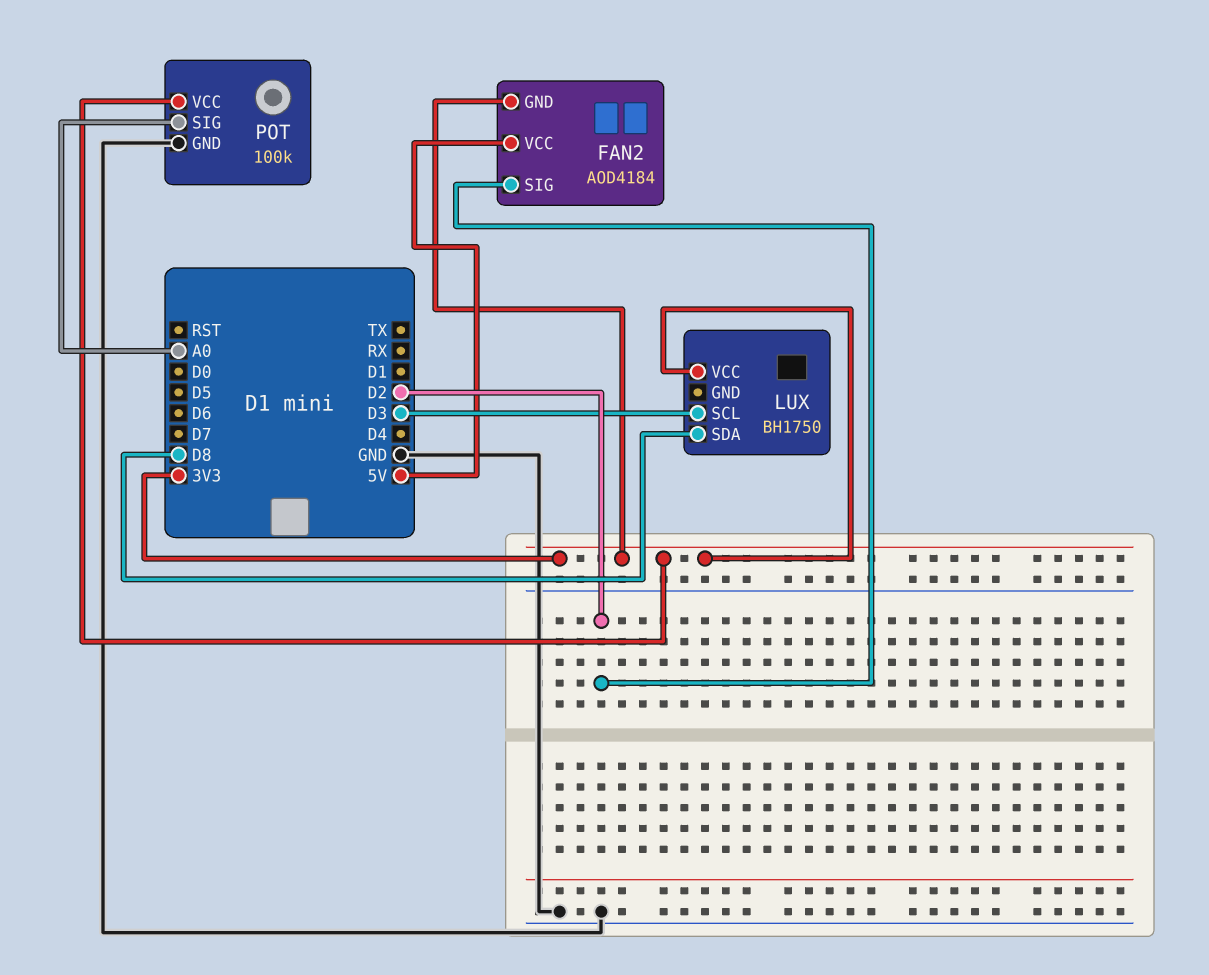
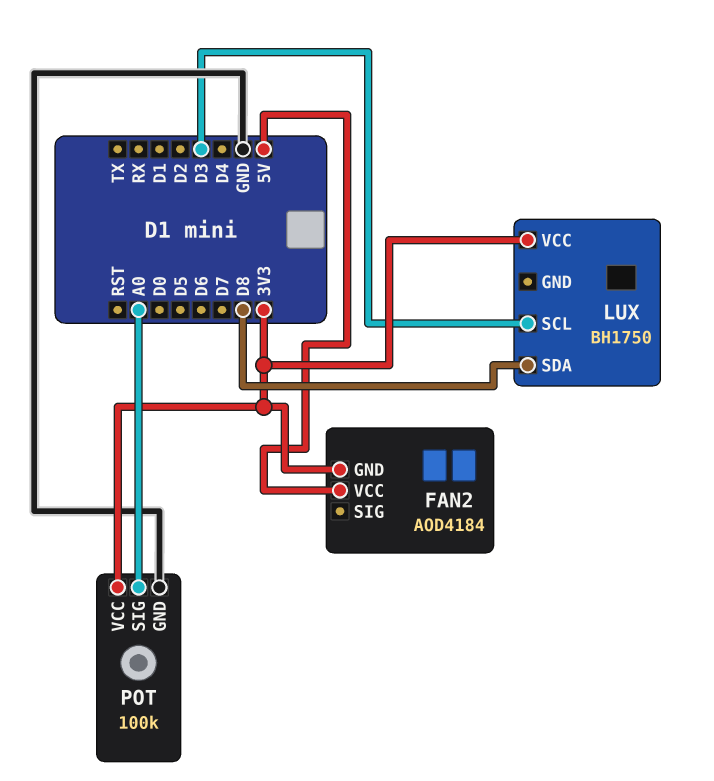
FAN2 pin SIG: D2 -> none

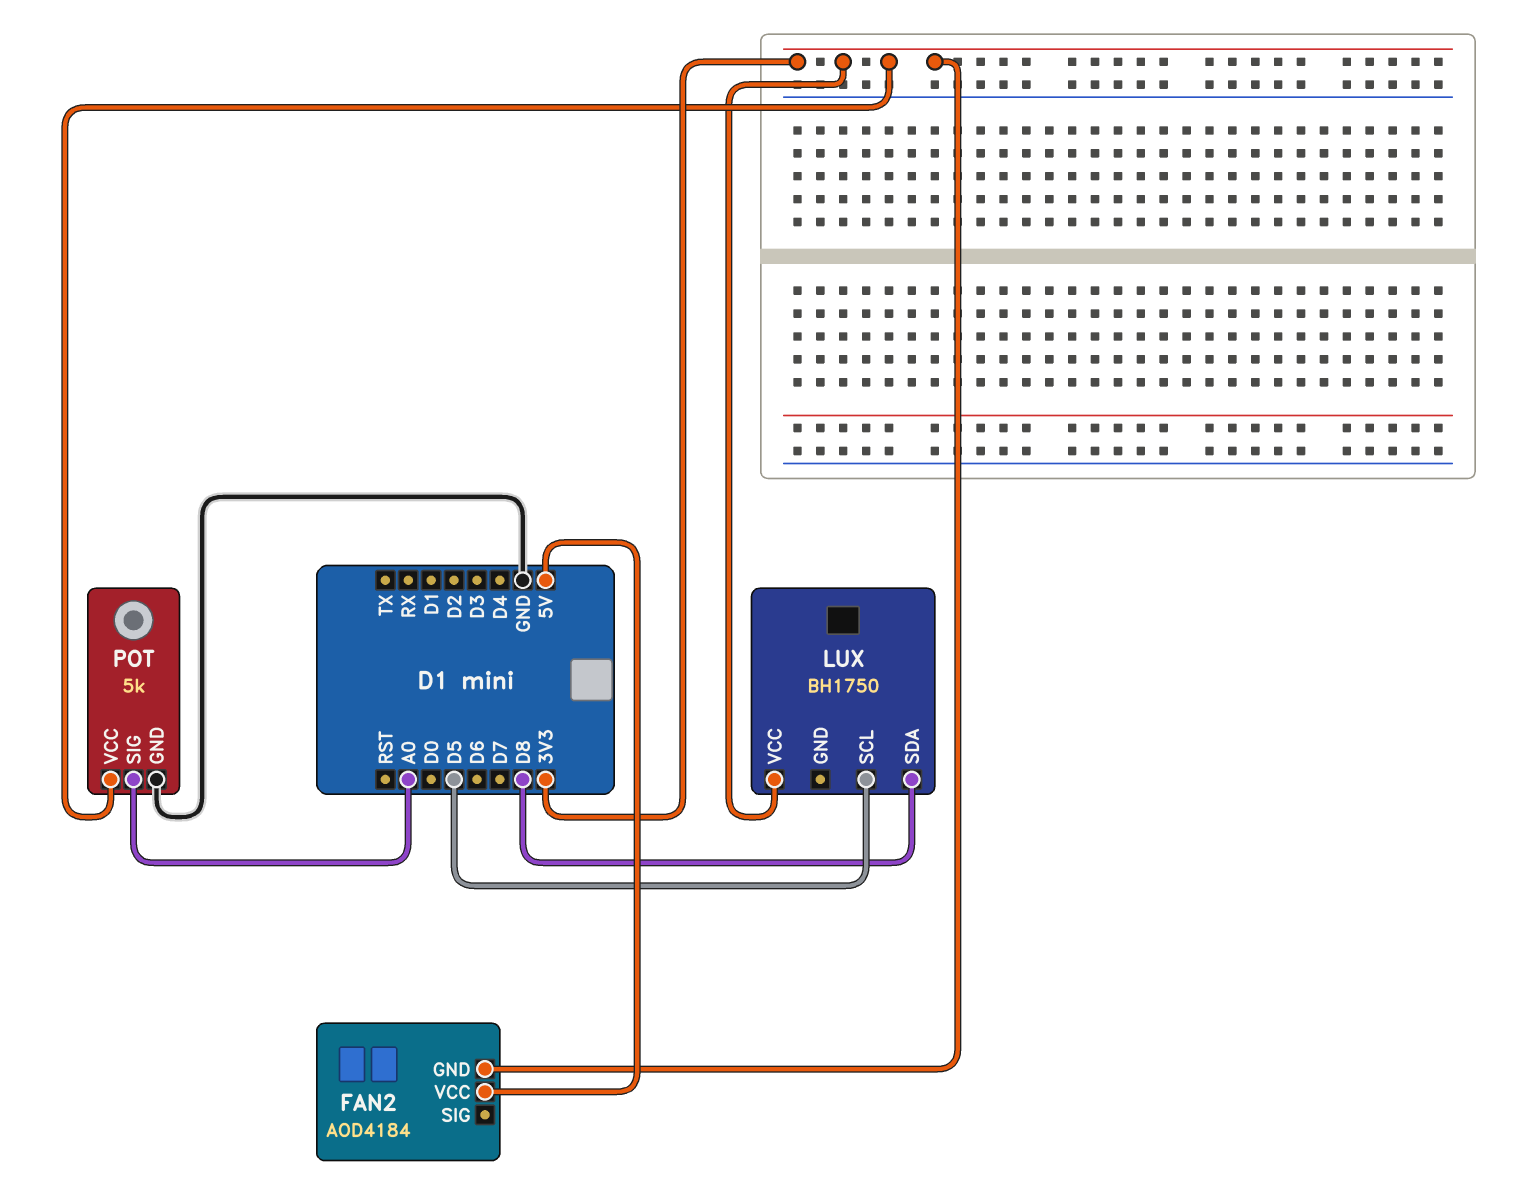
LUX pin SCL: D3 -> D5
POT: 100k -> 5k

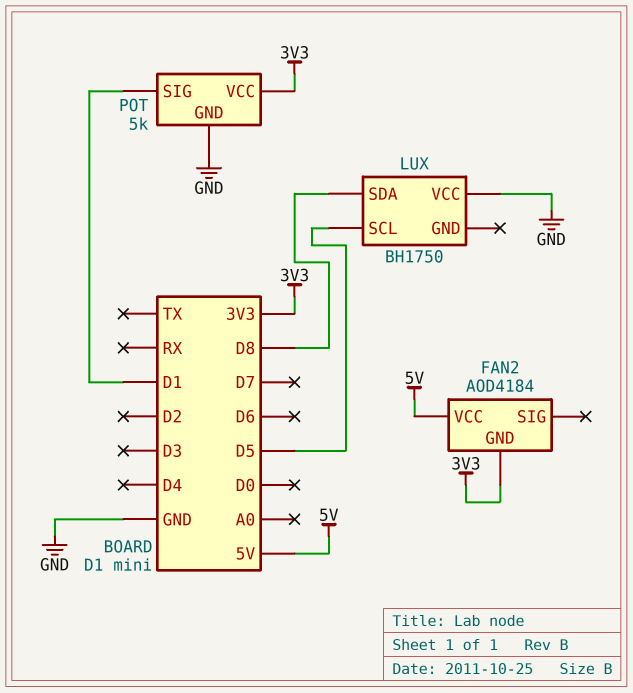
LUX pin VCC: 3V3 -> GND
POT pin SIG: A0 -> D1

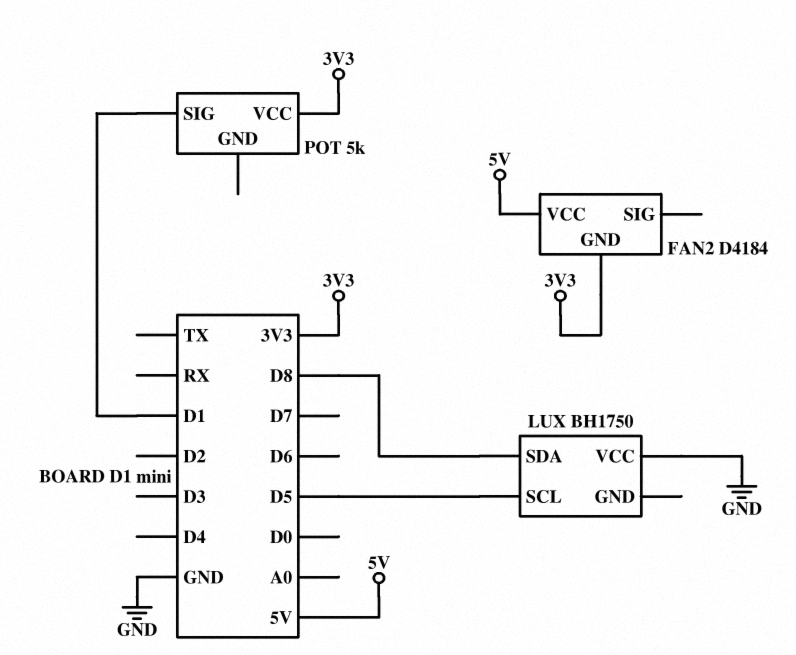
FAN2: AOD4184 -> D4184
POT pin GND: GND -> none

